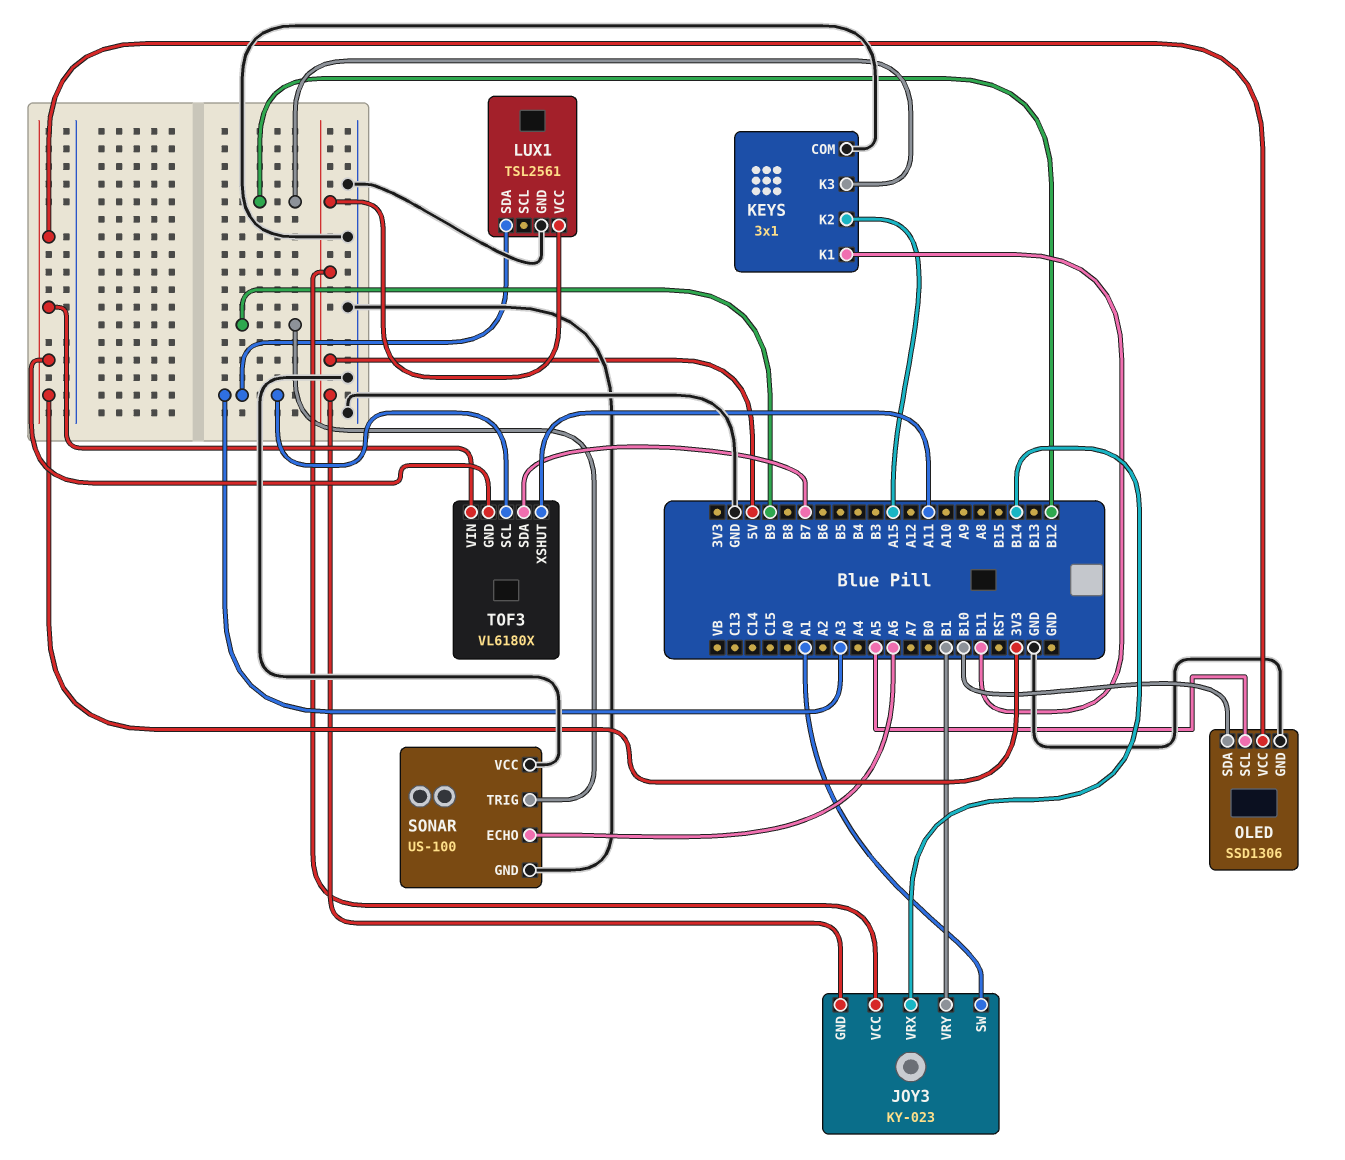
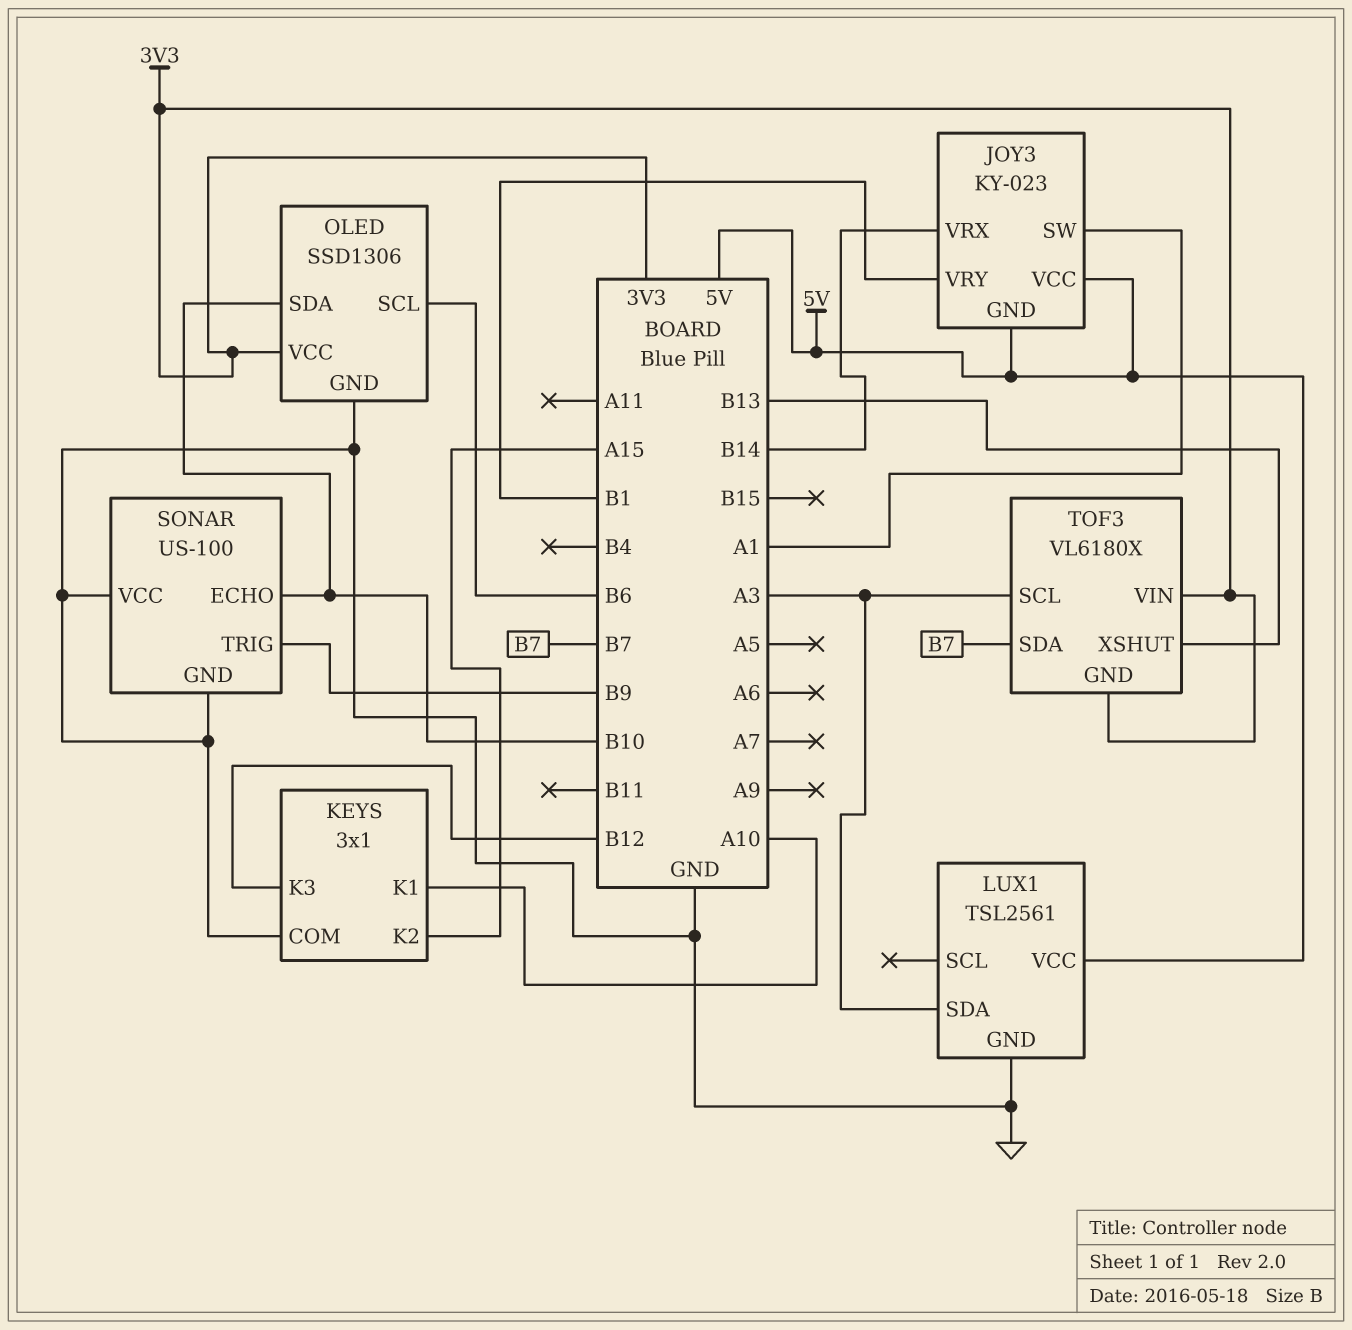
KEYS pin K1: B11 -> A10
OLED pin SCL: A5 -> B6
SONAR pin ECHO: A6 -> B10
TOF3 pin XSHUT: A11 -> B13

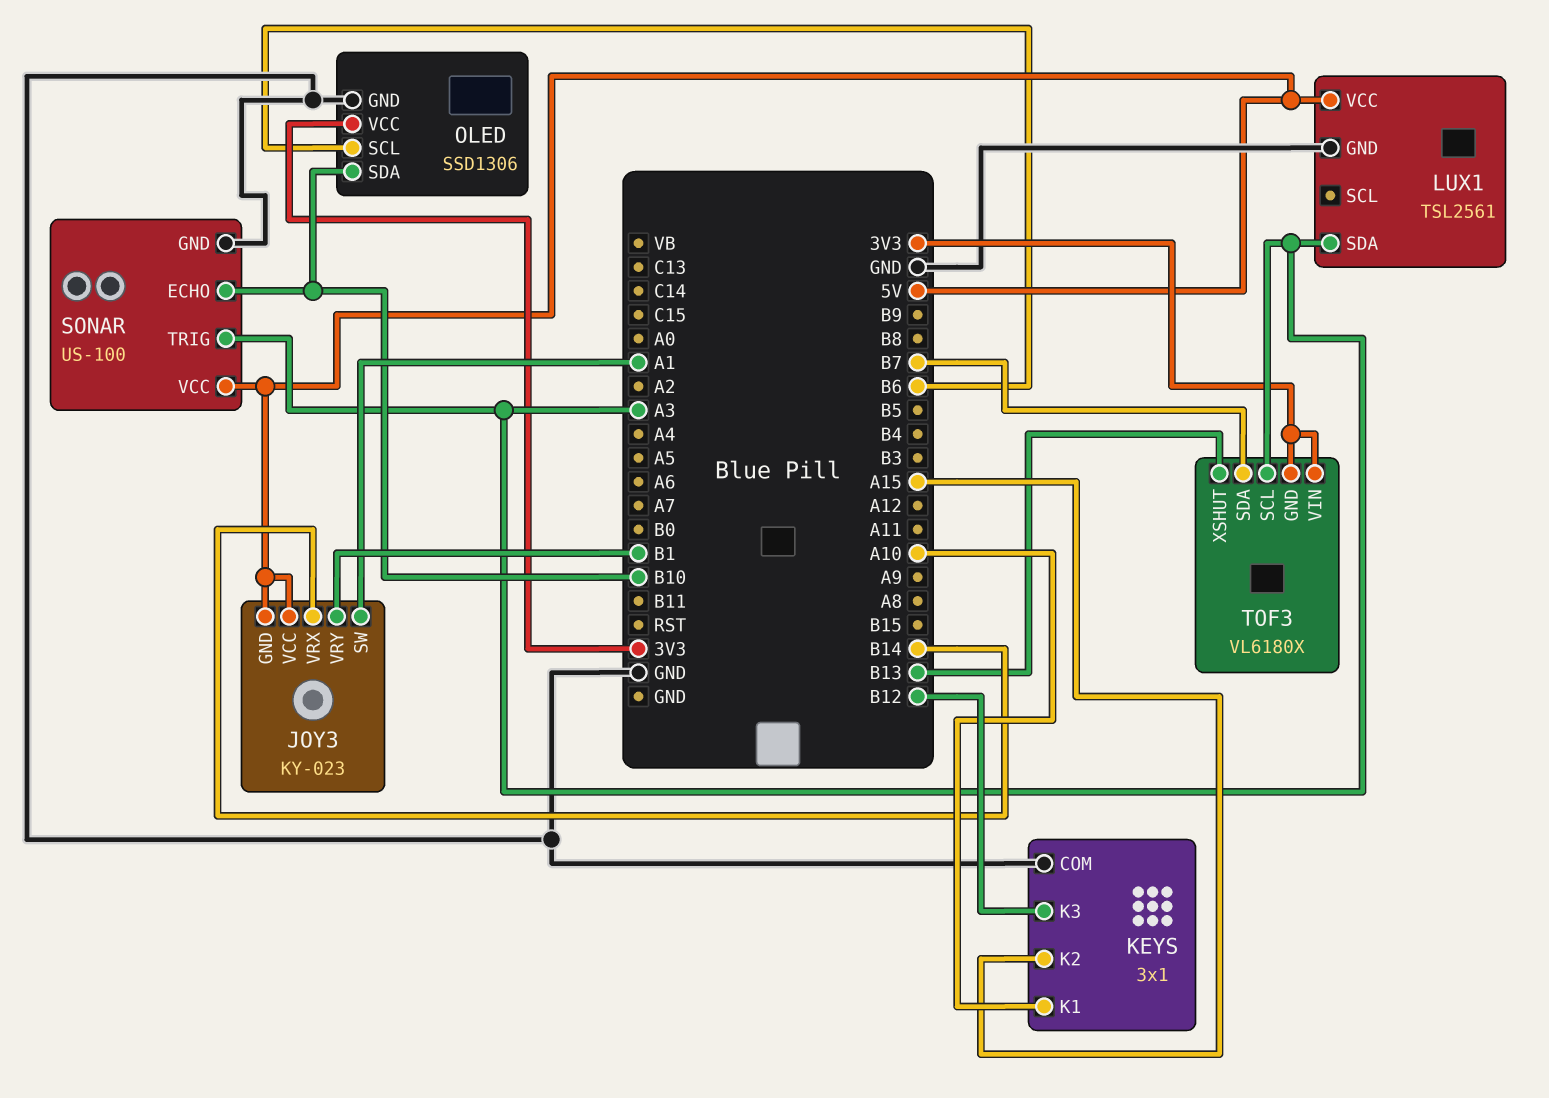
SONAR pin TRIG: B9 -> A3
SONAR pin VCC: GND -> 5V

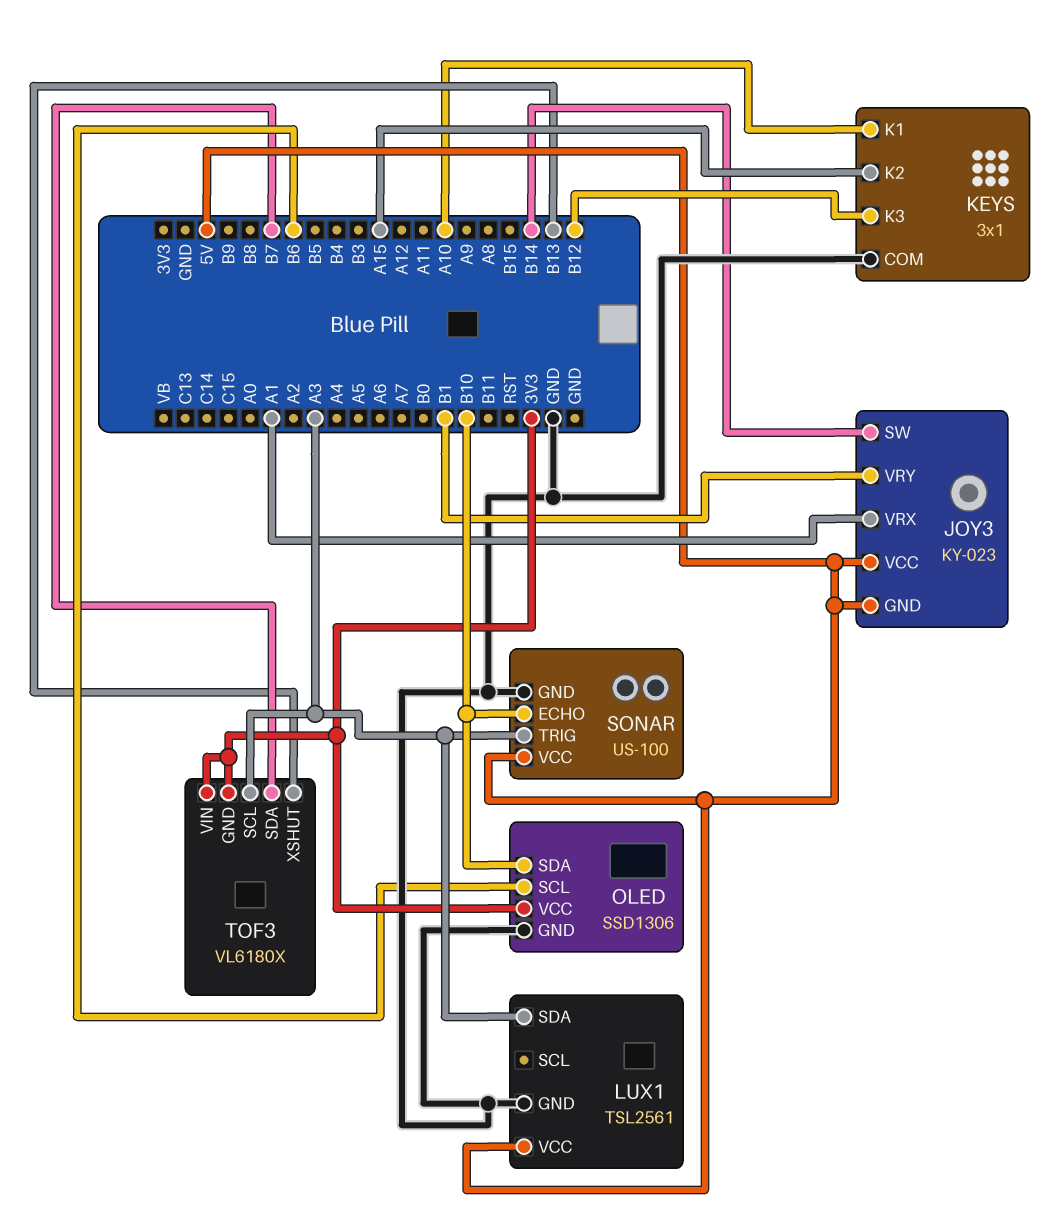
JOY3 pin SW: A1 -> B14
JOY3 pin VRX: B14 -> A1

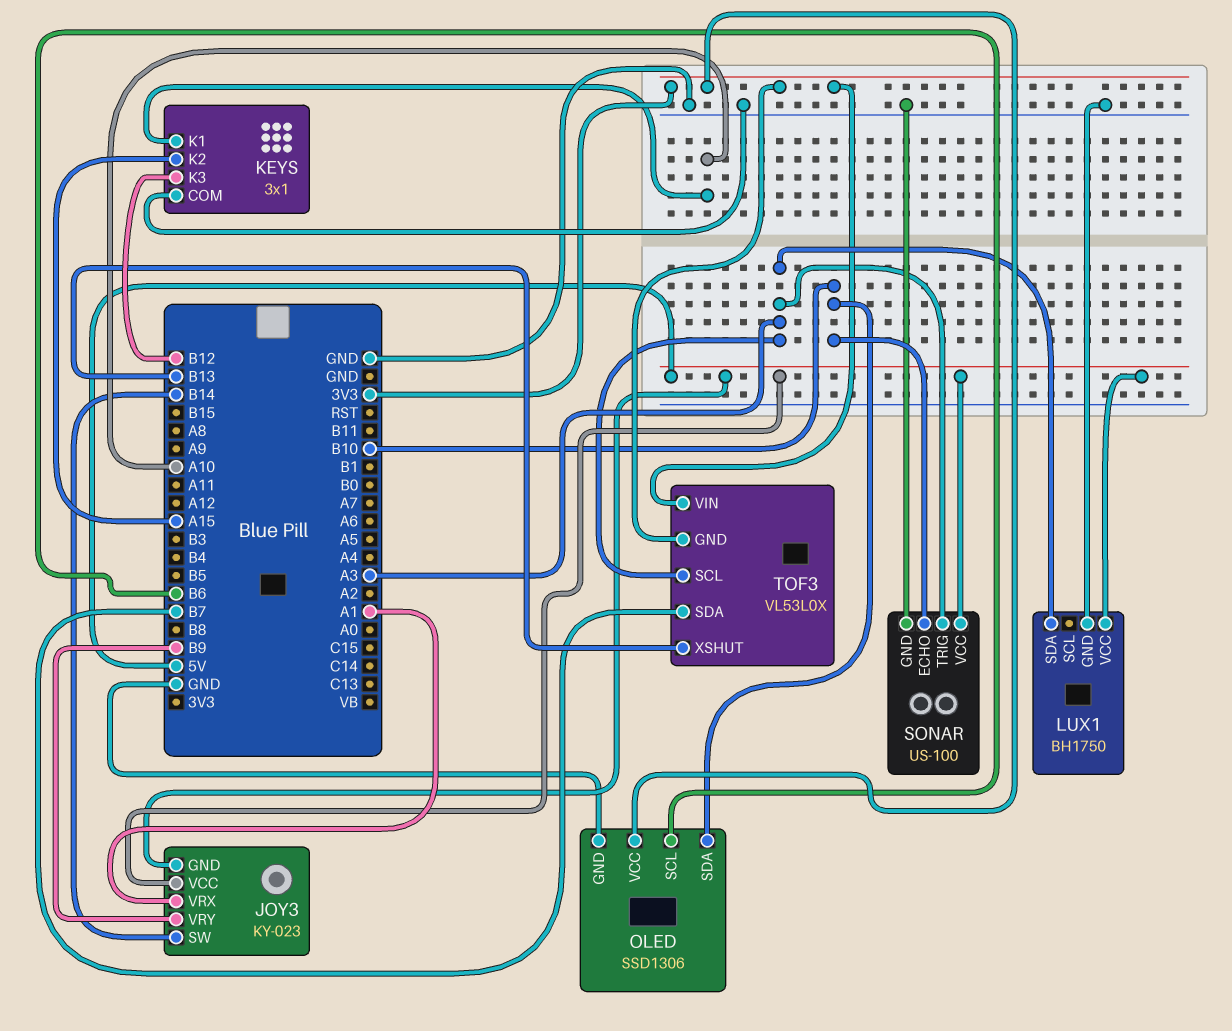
JOY3 pin VRY: B1 -> B9
LUX1: TSL2561 -> BH1750
TOF3: VL6180X -> VL53L0X

